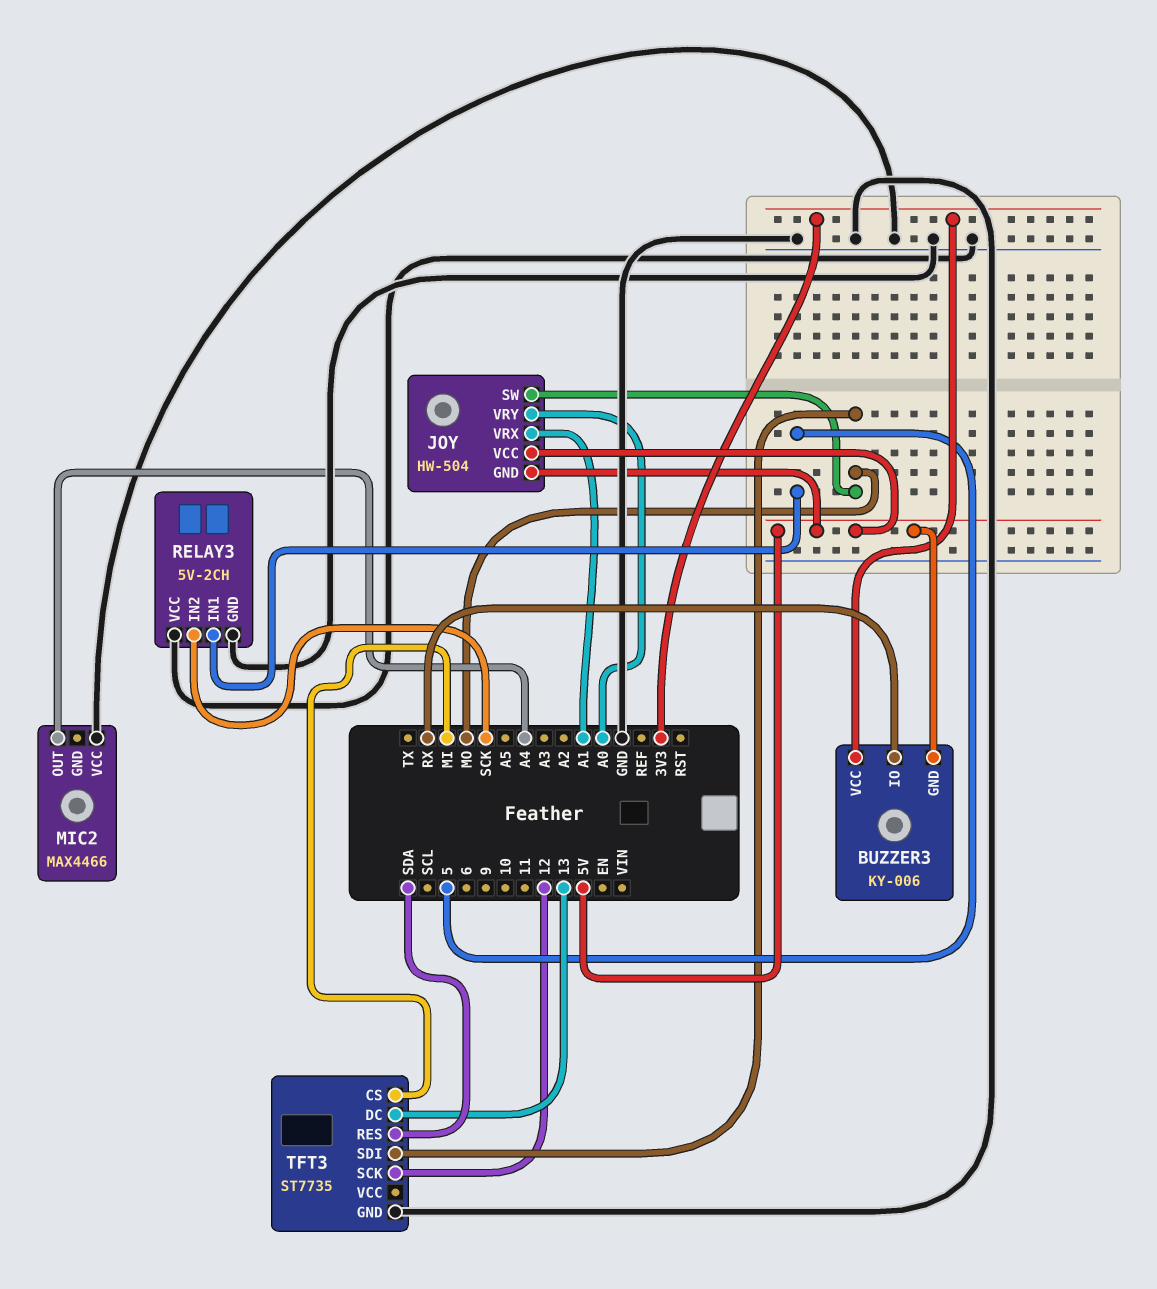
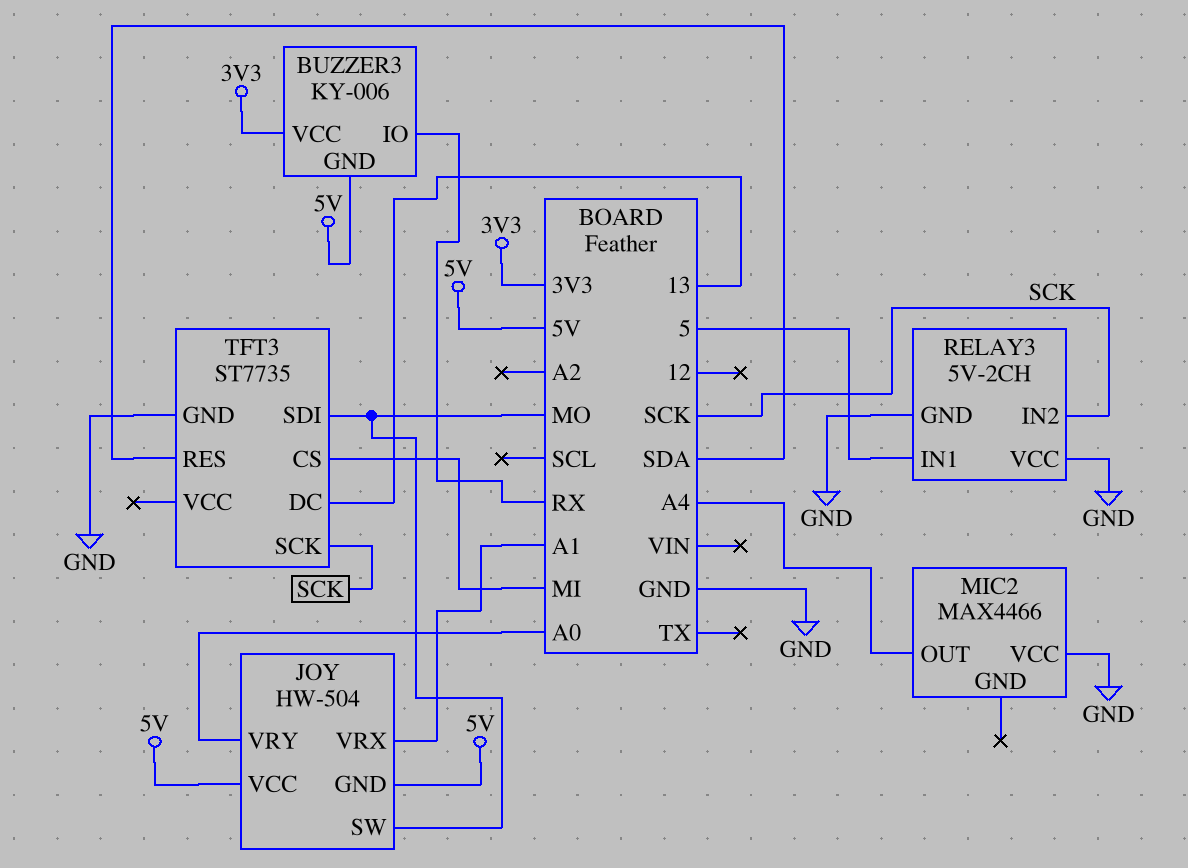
TFT3 pin SCK: 12 -> SCK

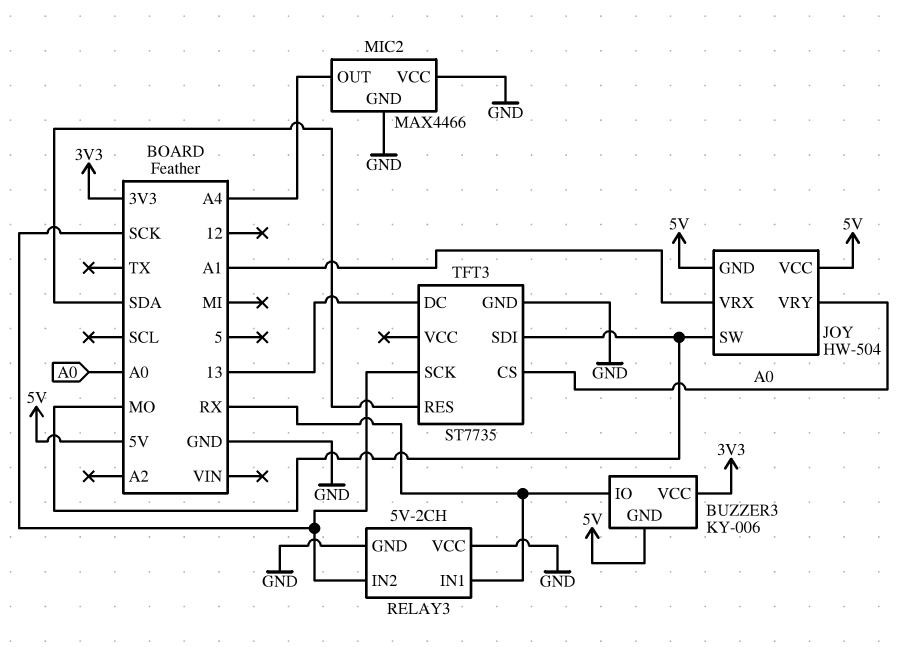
MIC2 pin GND: none -> GND
RELAY3 pin IN1: 5 -> RX
TFT3 pin CS: MI -> A0

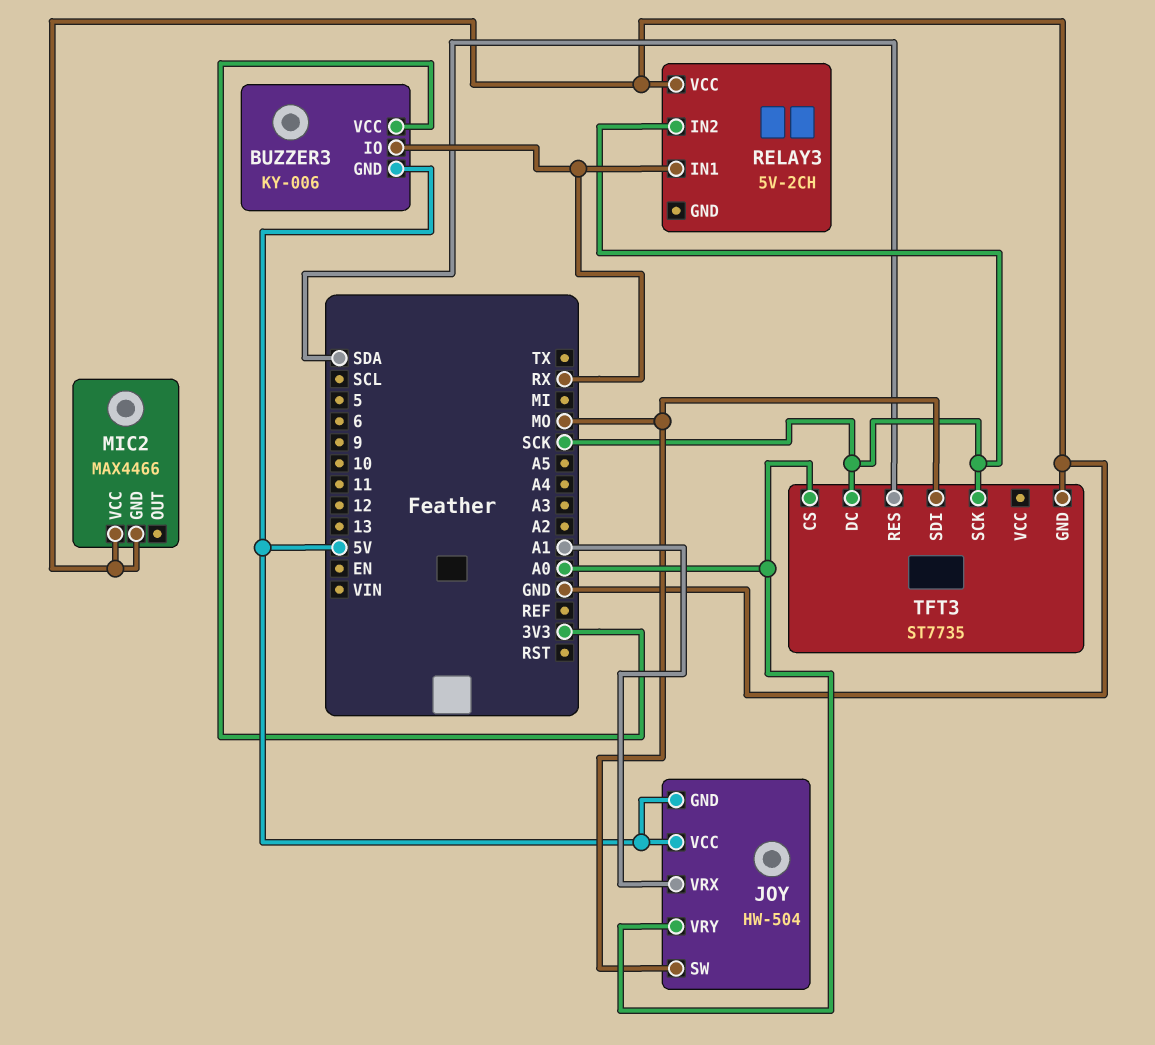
MIC2 pin OUT: A4 -> none
RELAY3 pin GND: GND -> none
TFT3 pin DC: 13 -> SCK

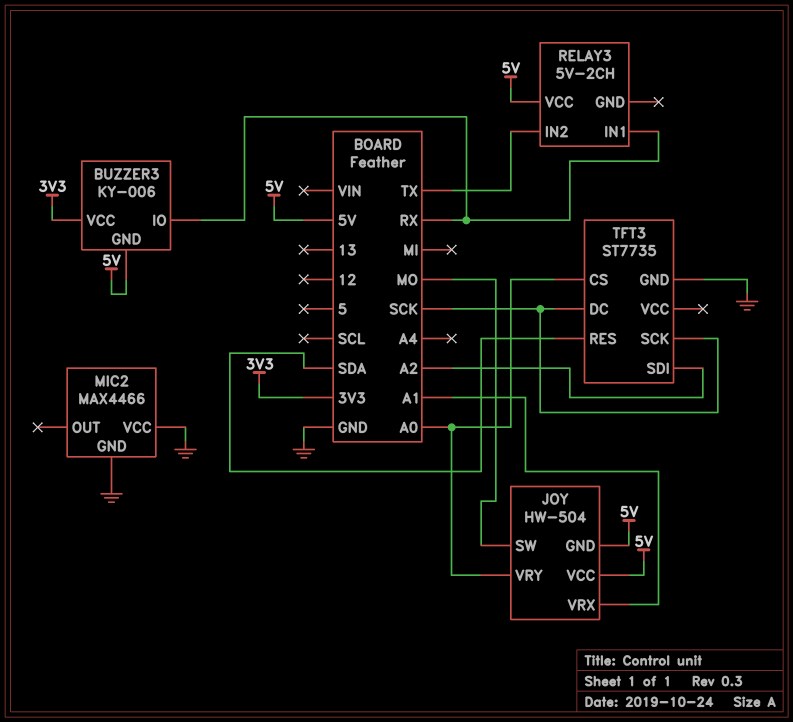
RELAY3 pin IN2: SCK -> TX
RELAY3 pin VCC: GND -> 5V
TFT3 pin SDI: MO -> A2

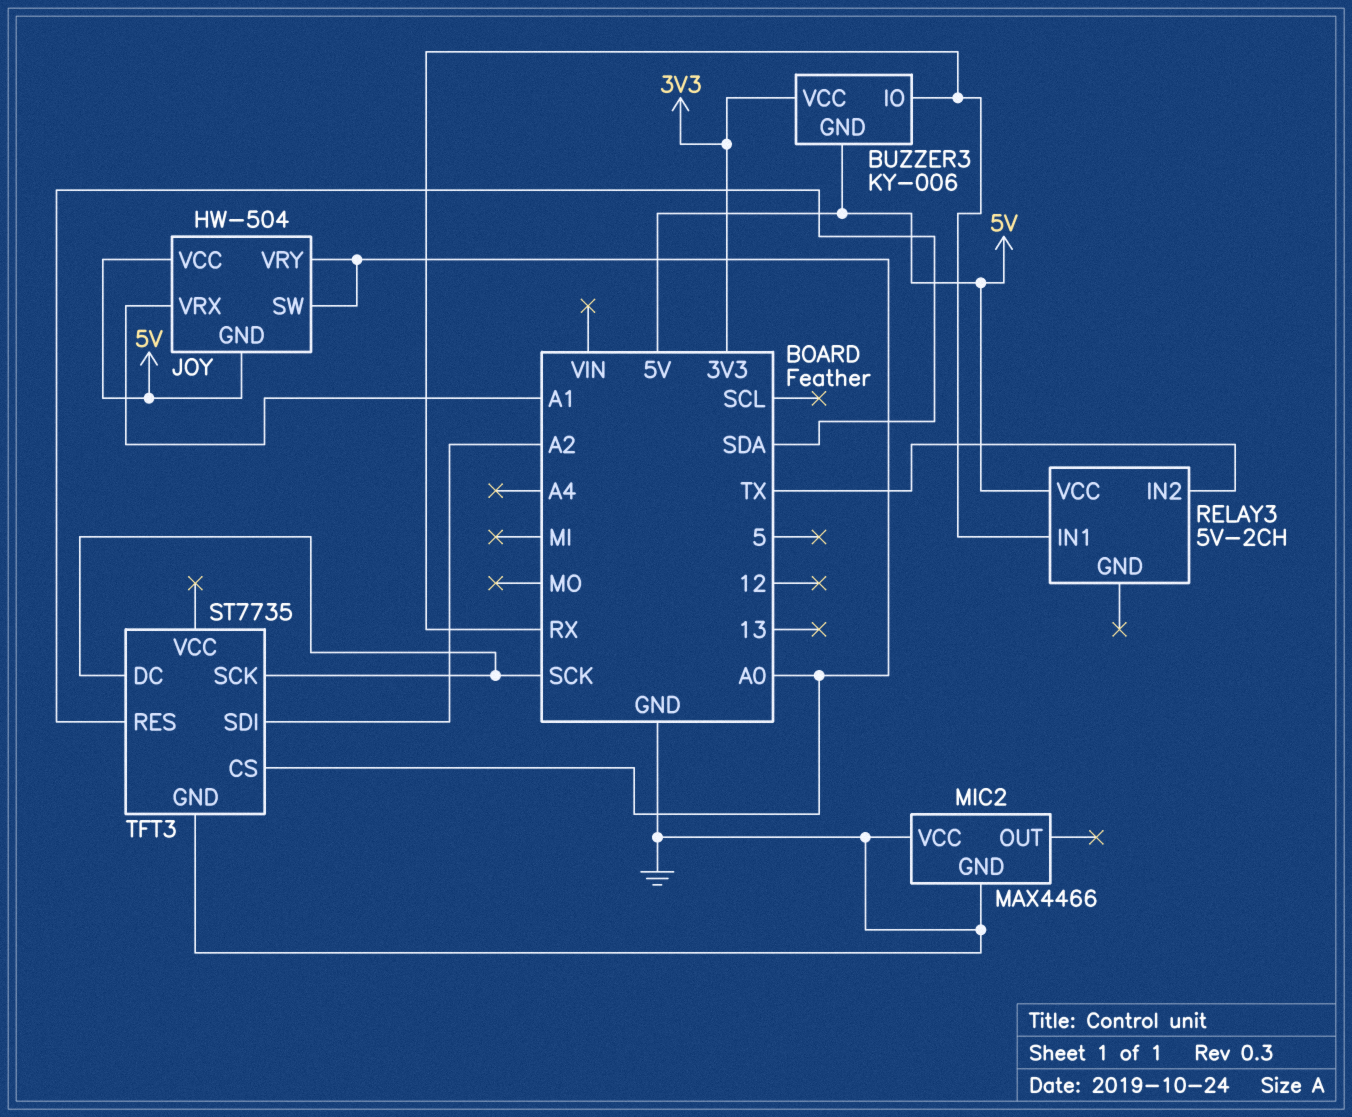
JOY pin SW: MO -> A0

